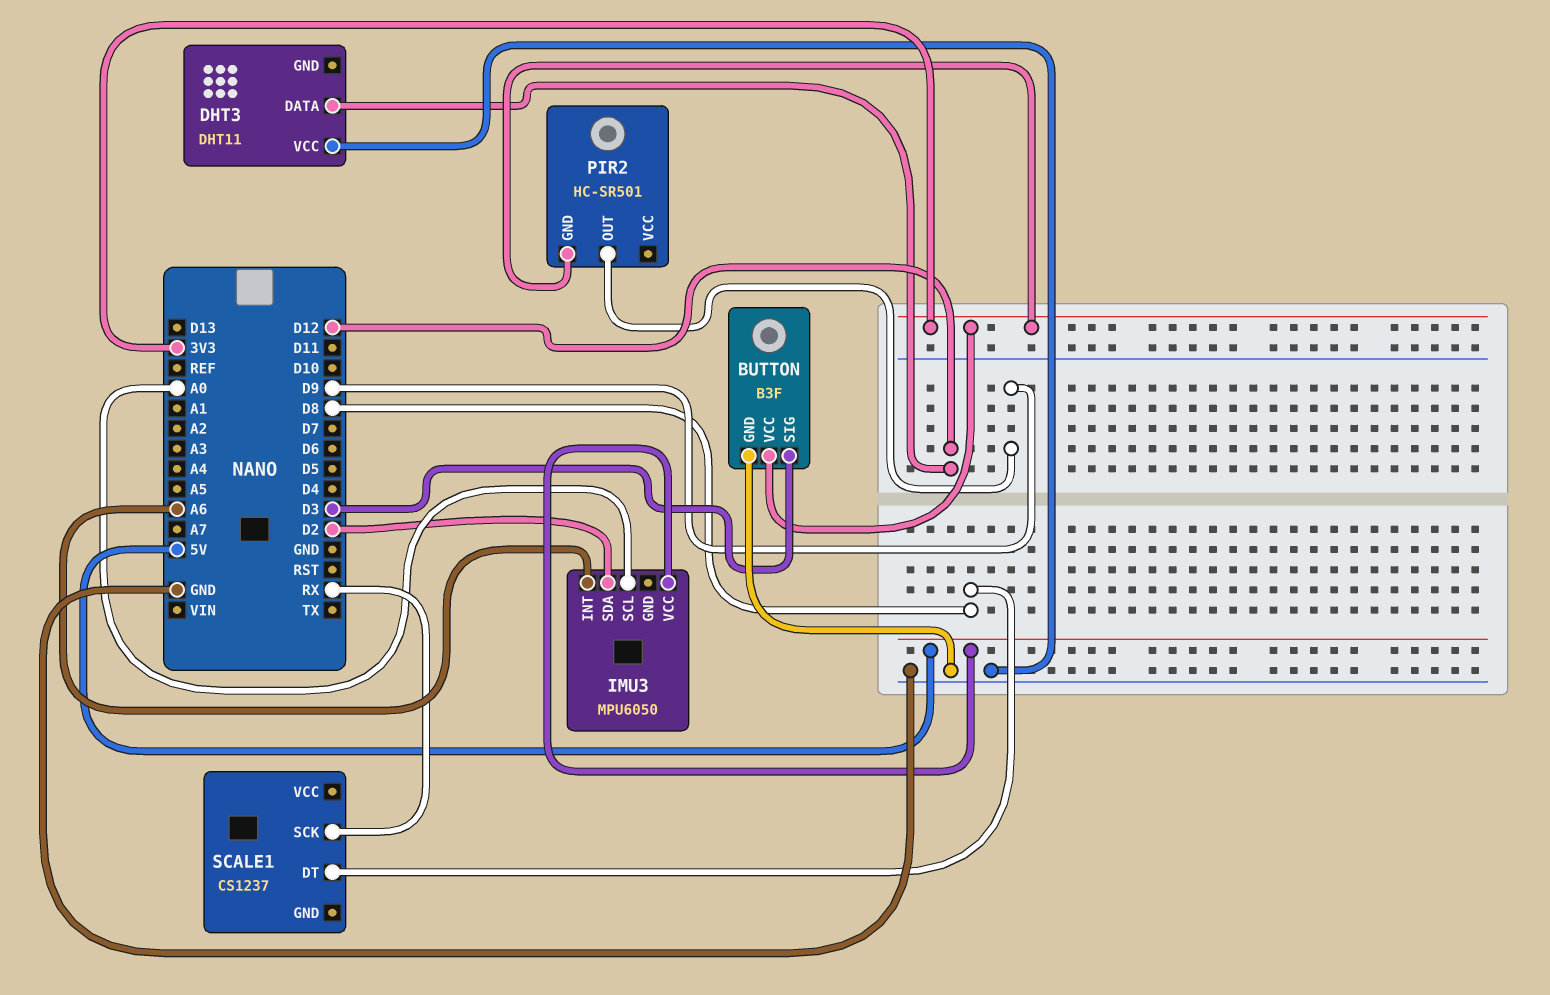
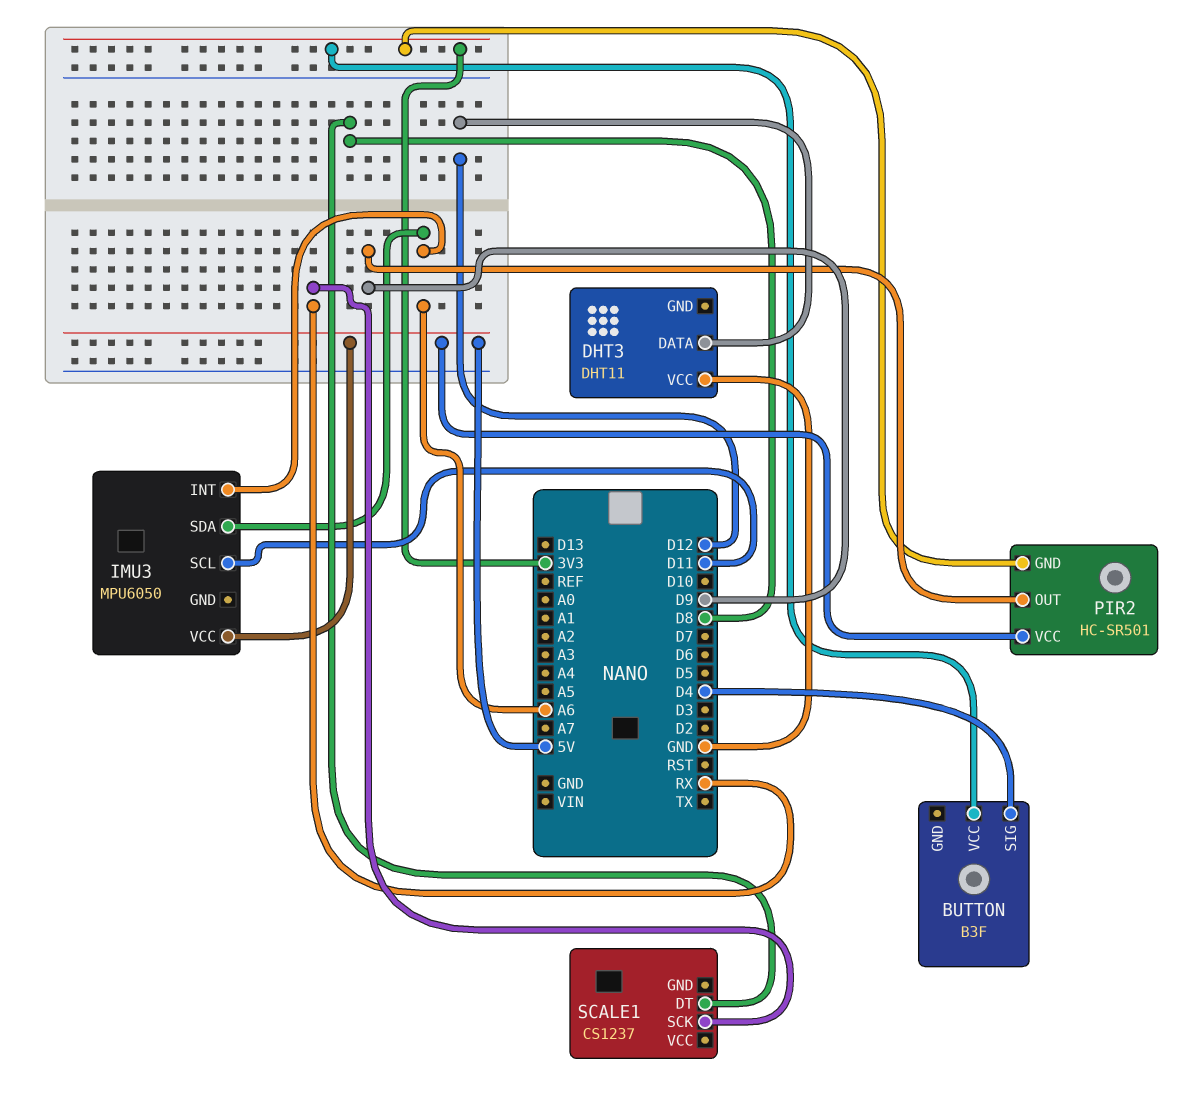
BUTTON pin GND: GND -> none
BUTTON pin SIG: D3 -> D4
IMU3 pin SCL: A0 -> D11
IMU3 pin SDA: D2 -> A6
PIR2 pin VCC: none -> 5V

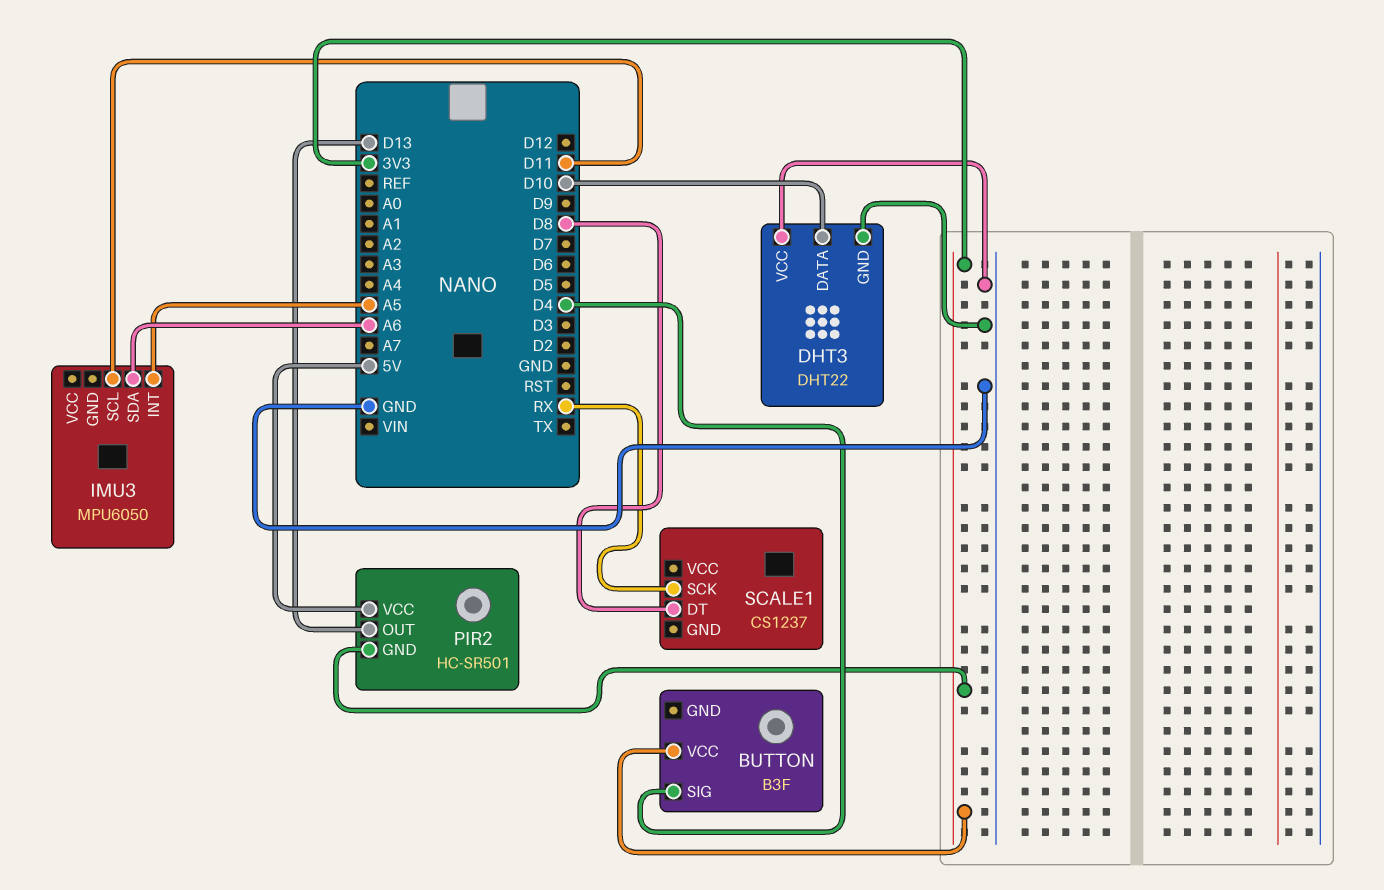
DHT3: DHT11 -> DHT22
DHT3 pin DATA: D12 -> D10
DHT3 pin GND: none -> GND
IMU3 pin INT: A6 -> A5
IMU3 pin VCC: 5V -> none
PIR2 pin OUT: D9 -> D13

